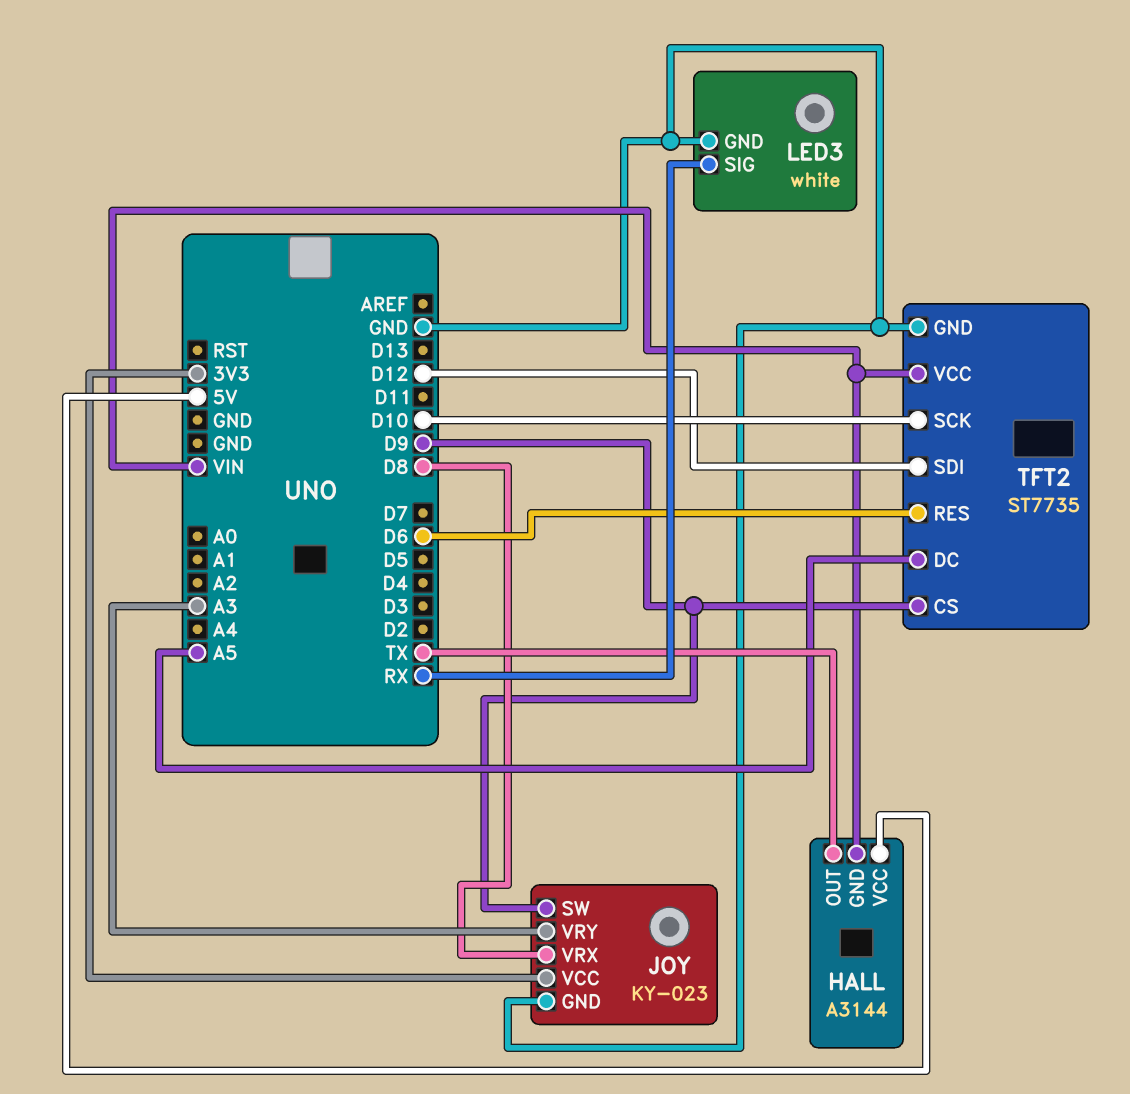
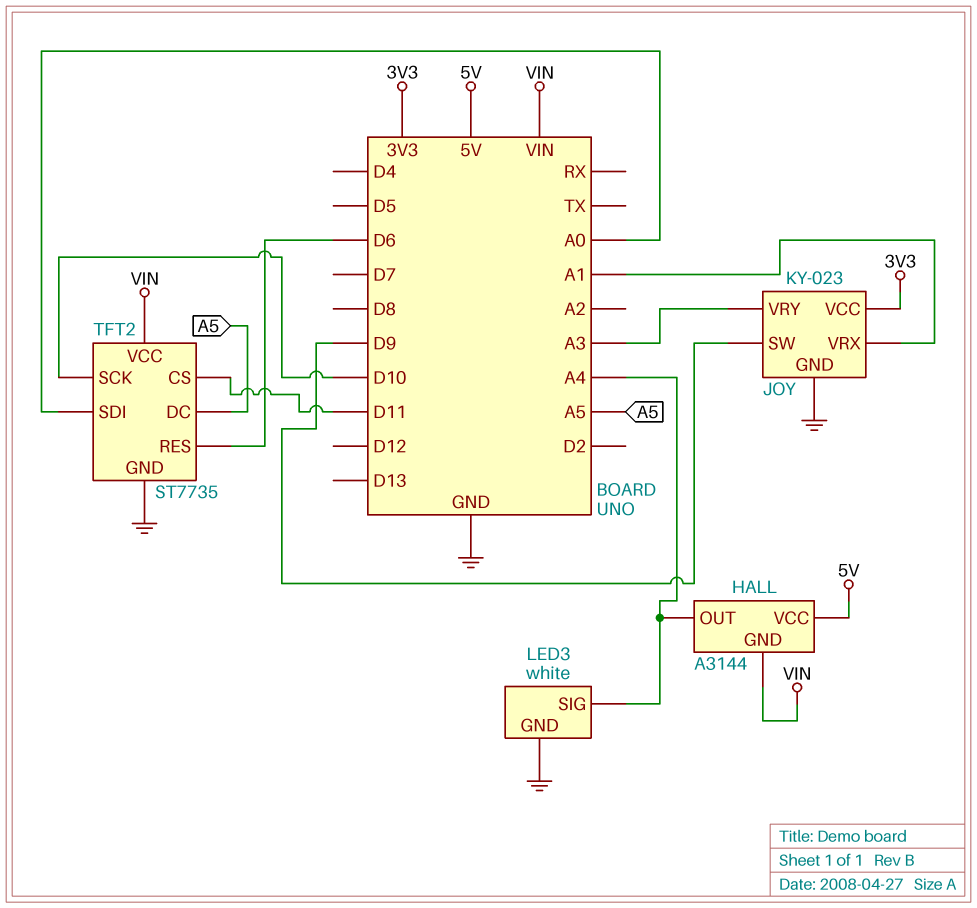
HALL pin OUT: TX -> A4
JOY pin VRX: D8 -> A1
LED3 pin SIG: RX -> A4
TFT2 pin CS: D9 -> D11
TFT2 pin SDI: D12 -> A0

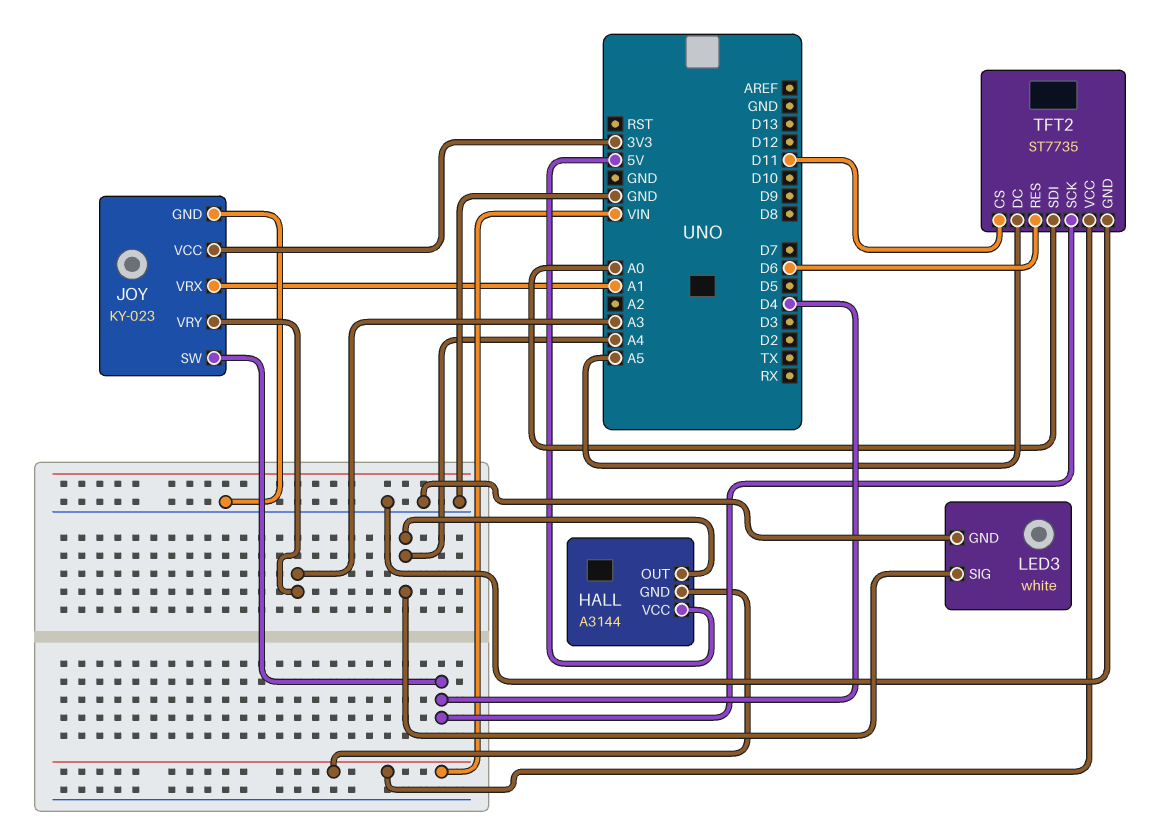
JOY pin SW: D9 -> D4
TFT2 pin SCK: D10 -> D4

